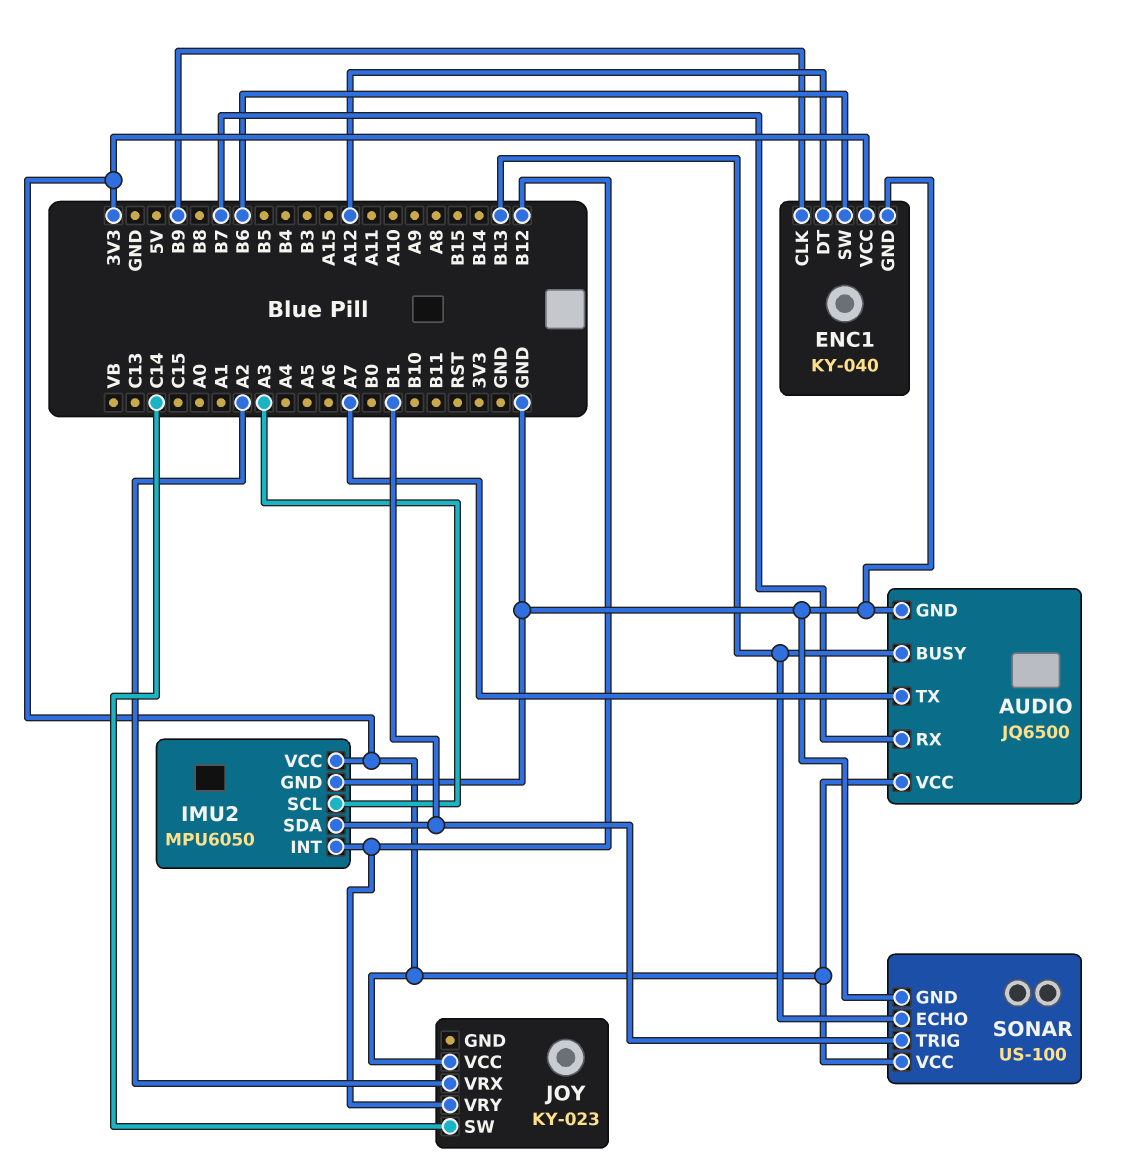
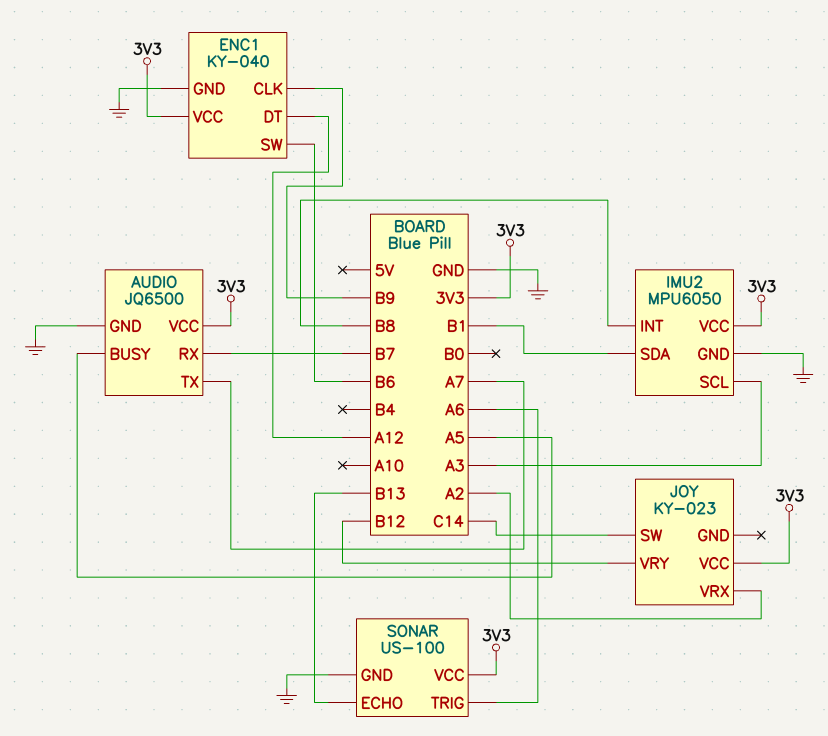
AUDIO pin BUSY: B13 -> A5
IMU2 pin INT: B12 -> B8
SONAR pin TRIG: B1 -> A6

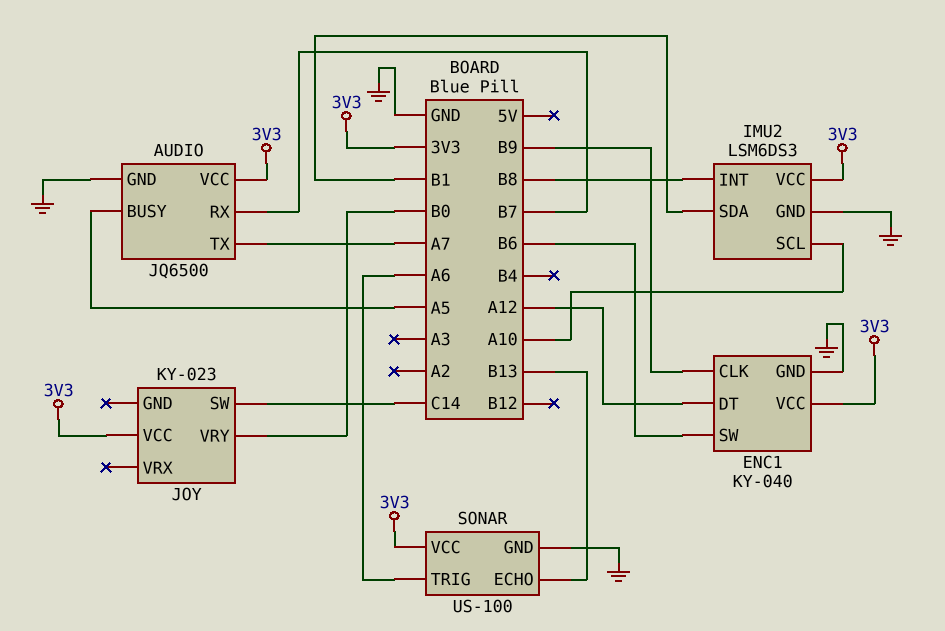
IMU2: MPU6050 -> LSM6DS3
IMU2 pin SCL: A3 -> A10
JOY pin VRX: A2 -> none
JOY pin VRY: B12 -> B0

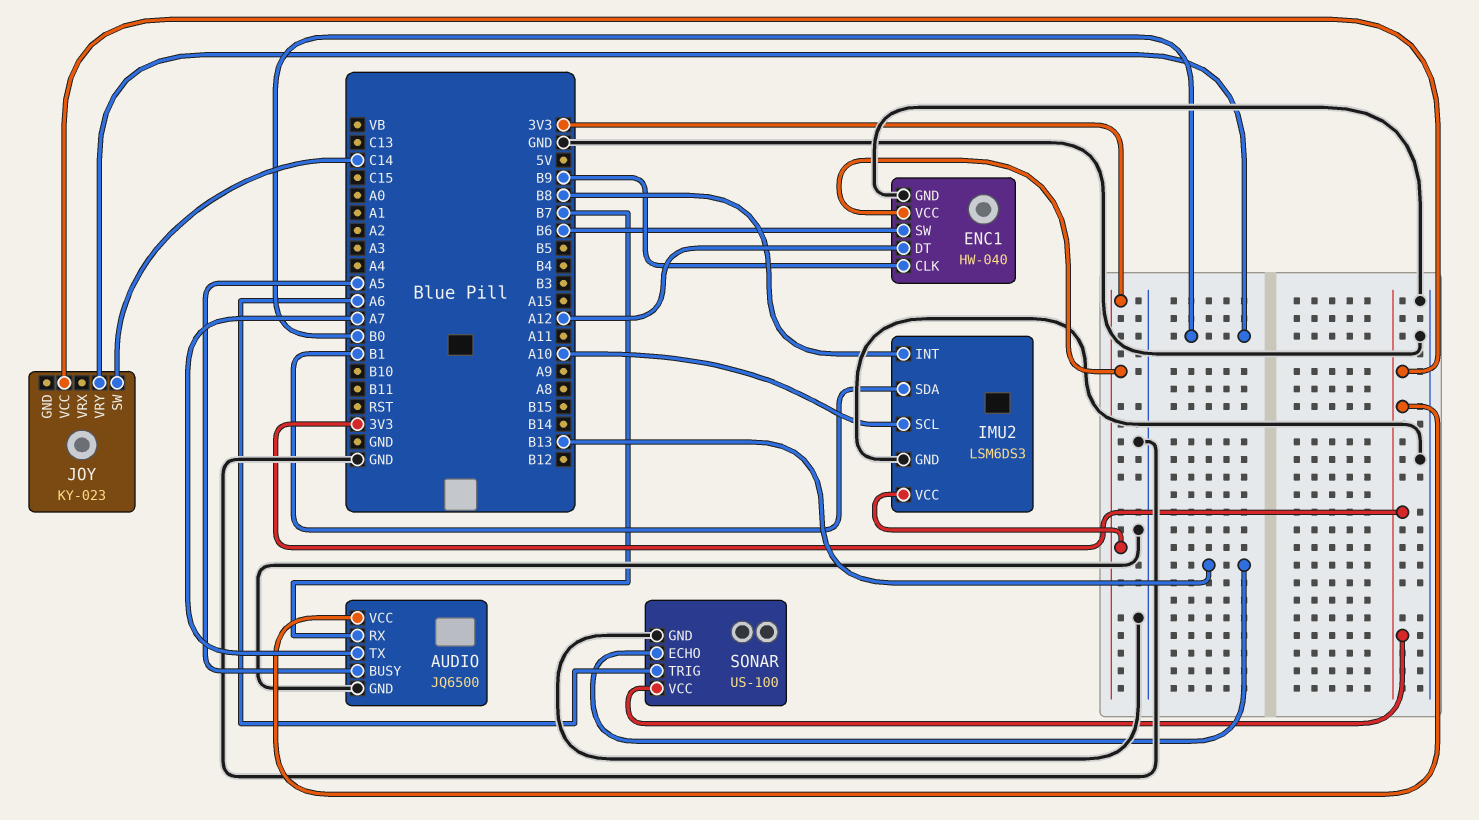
ENC1: KY-040 -> HW-040

